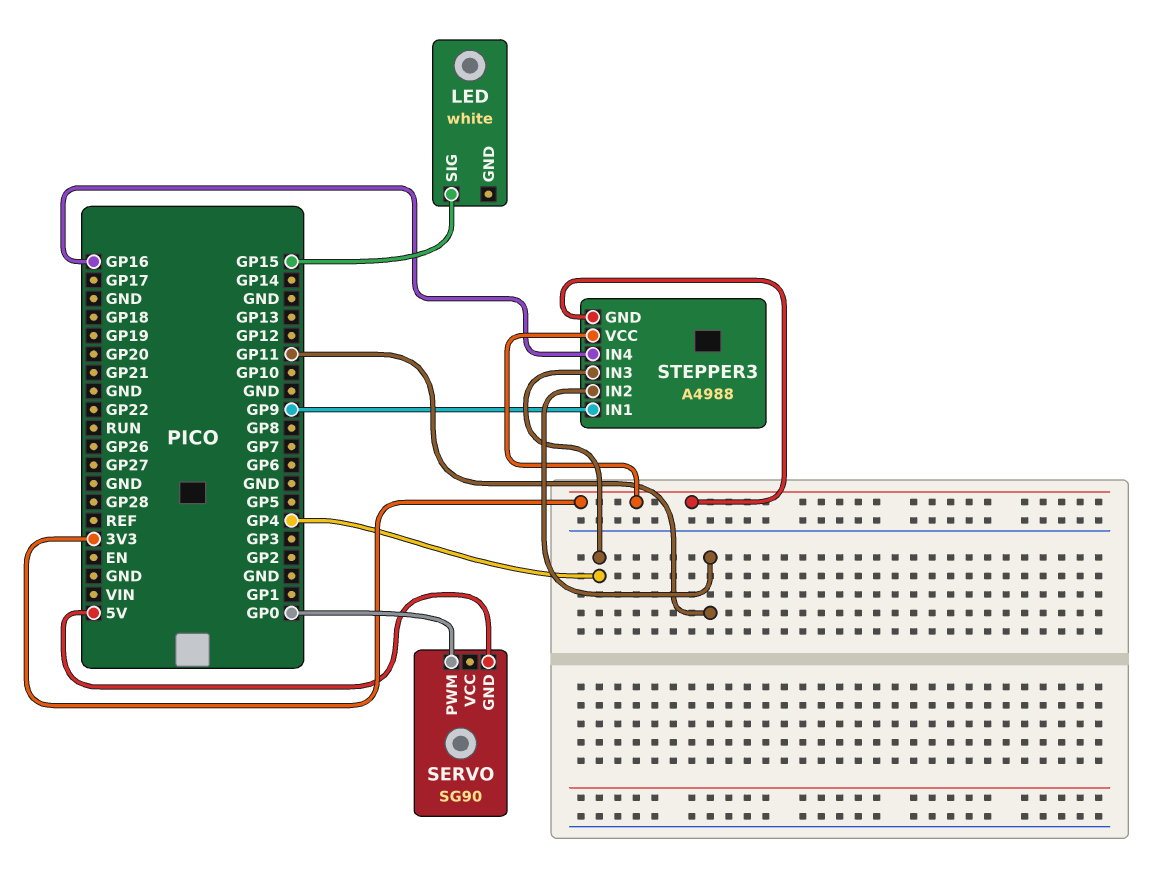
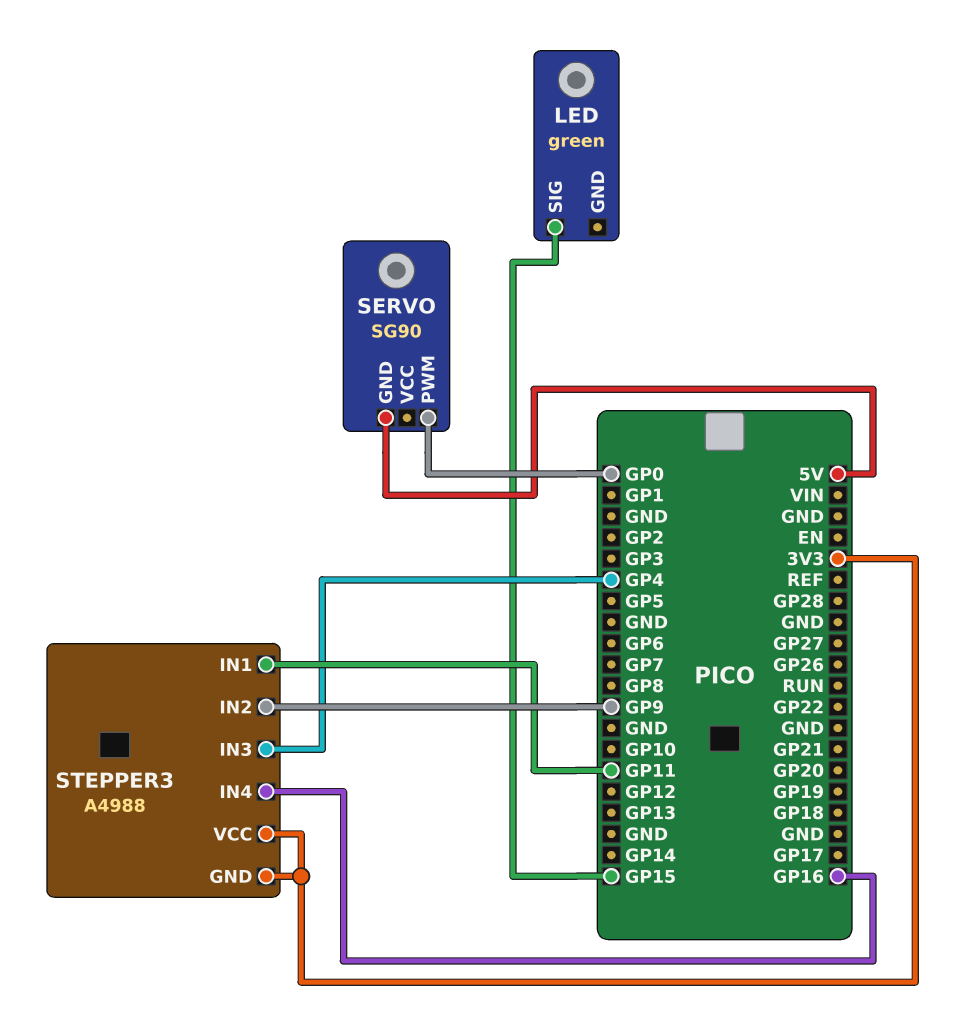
LED: white -> green
STEPPER3 pin IN1: GP9 -> GP11
STEPPER3 pin IN2: GP11 -> GP9

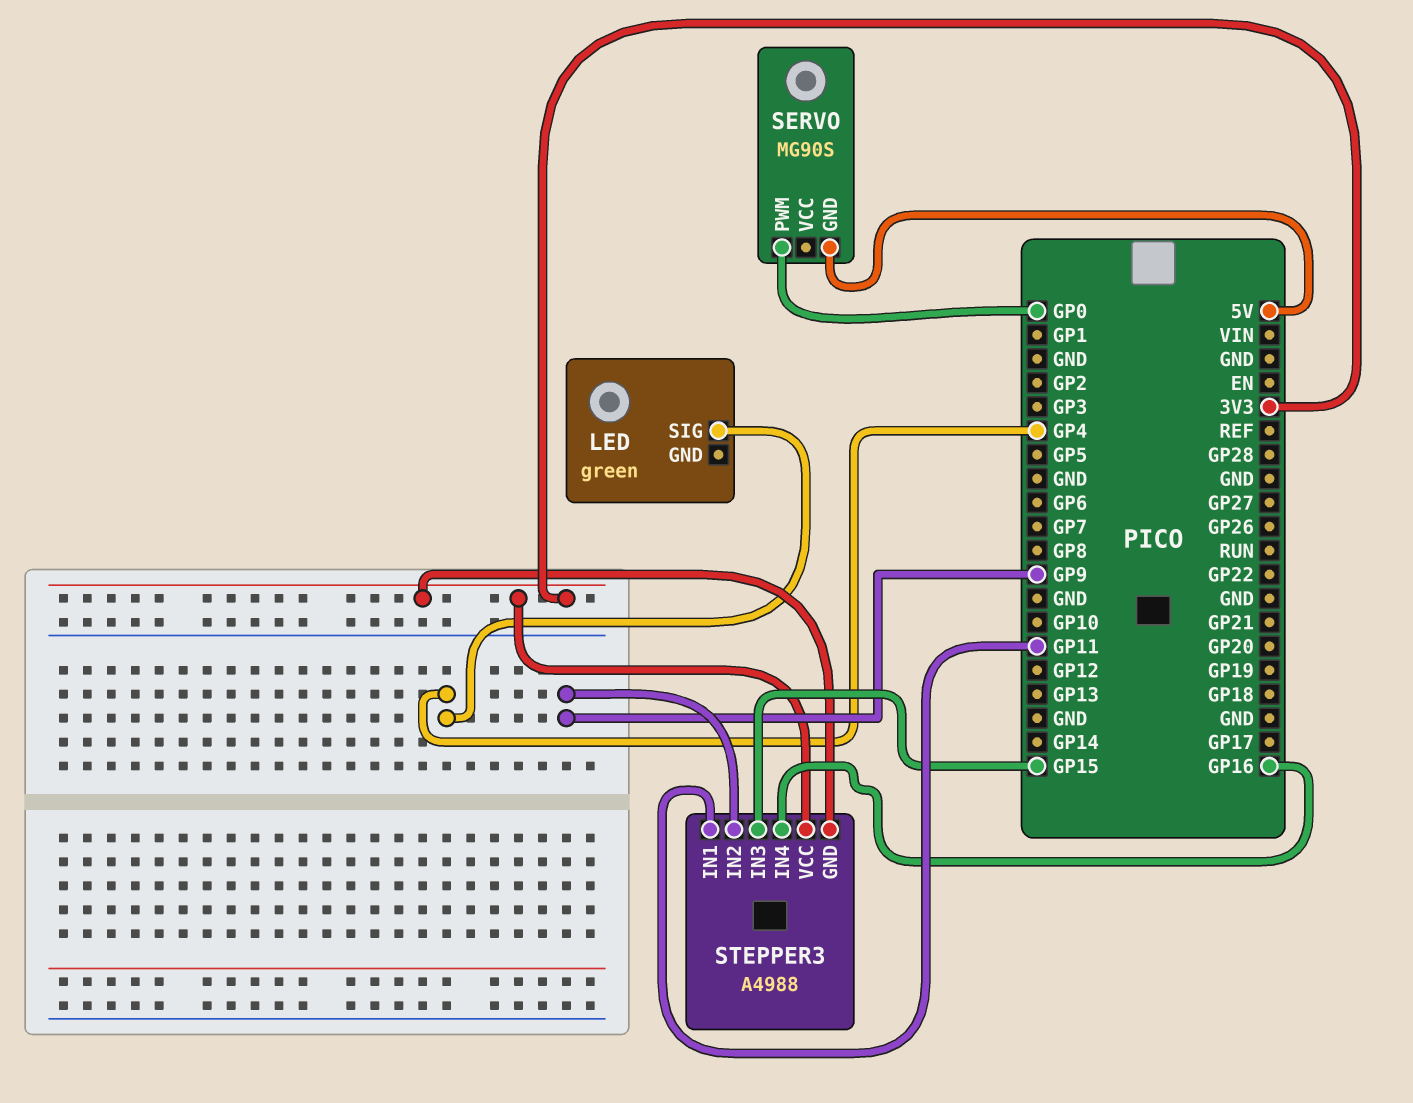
LED pin SIG: GP15 -> GP4
SERVO: SG90 -> MG90S
STEPPER3 pin IN3: GP4 -> GP15

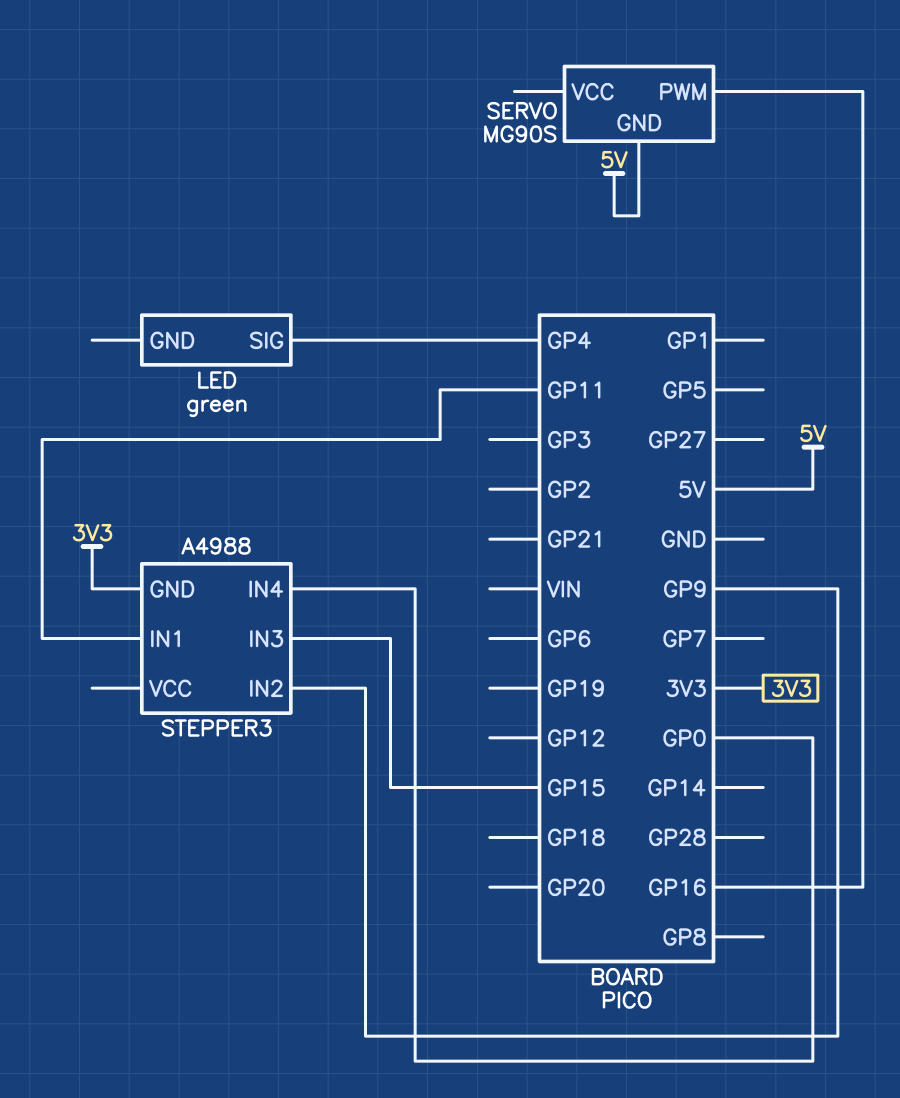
SERVO pin PWM: GP0 -> GP16
STEPPER3 pin IN4: GP16 -> GP0
STEPPER3 pin VCC: 3V3 -> none

